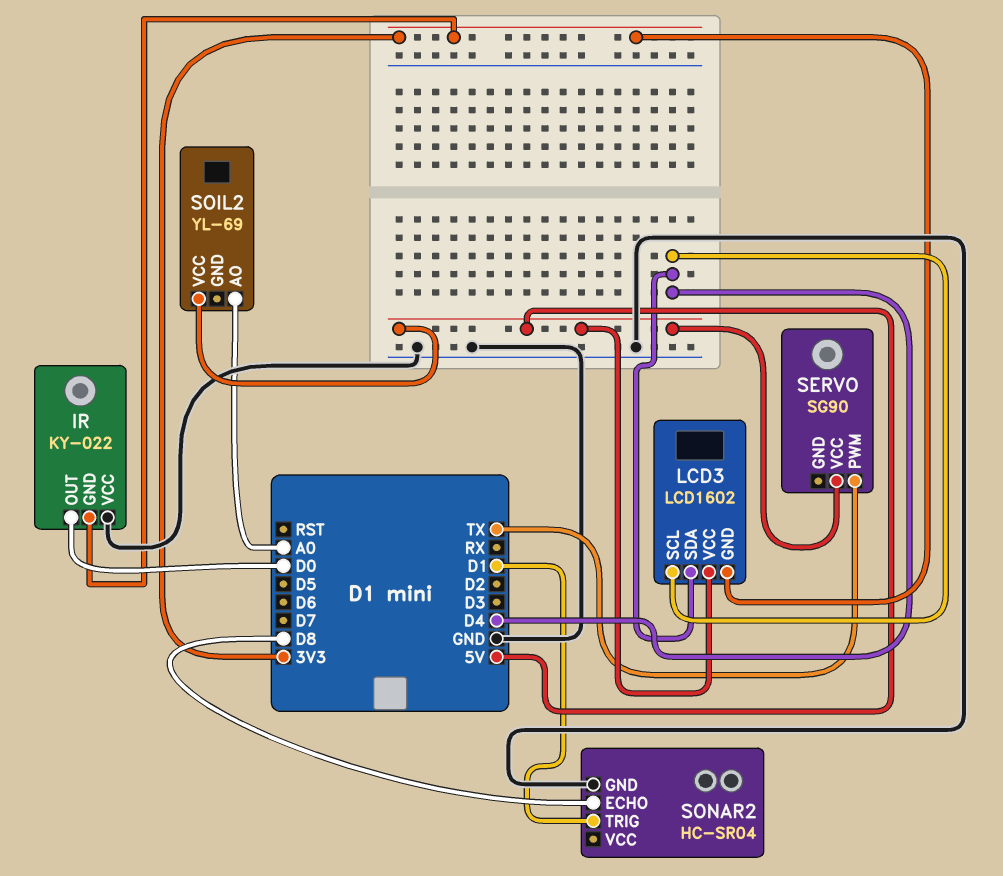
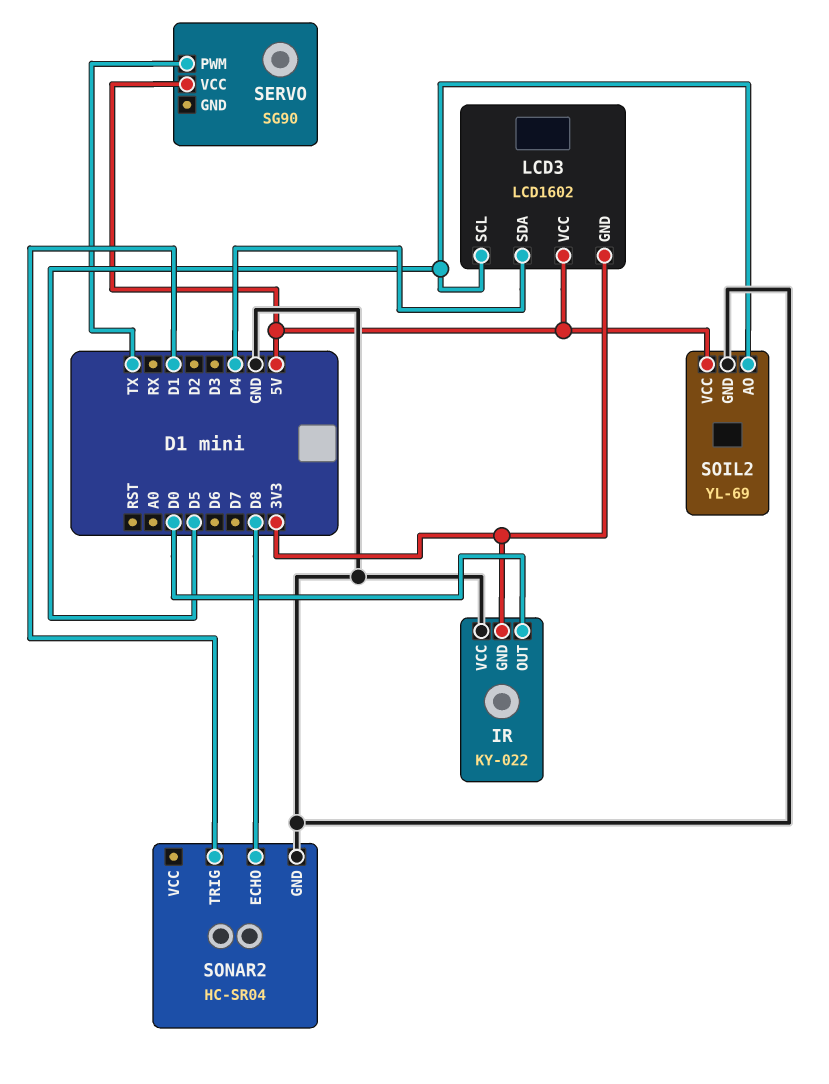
LCD3 pin SCL: D4 -> D5
SOIL2 pin AO: A0 -> D5
SOIL2 pin GND: none -> GND

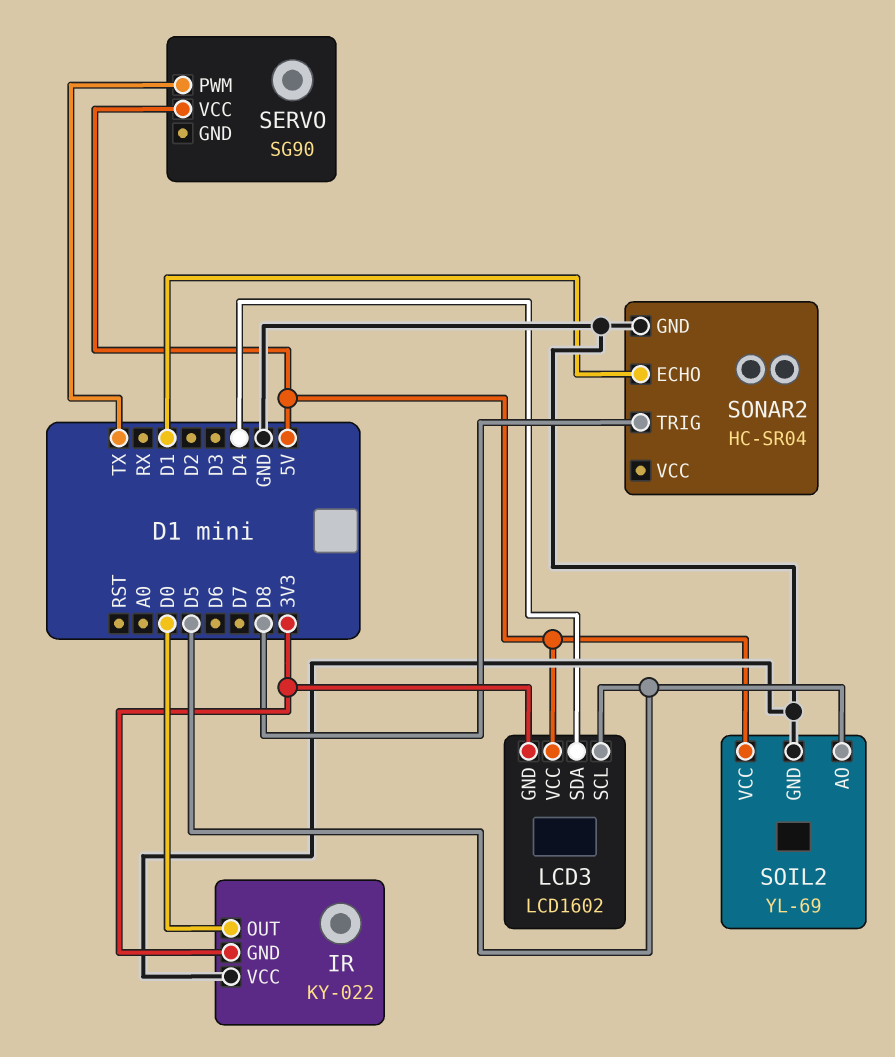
SONAR2 pin ECHO: D8 -> D1
SONAR2 pin TRIG: D1 -> D8

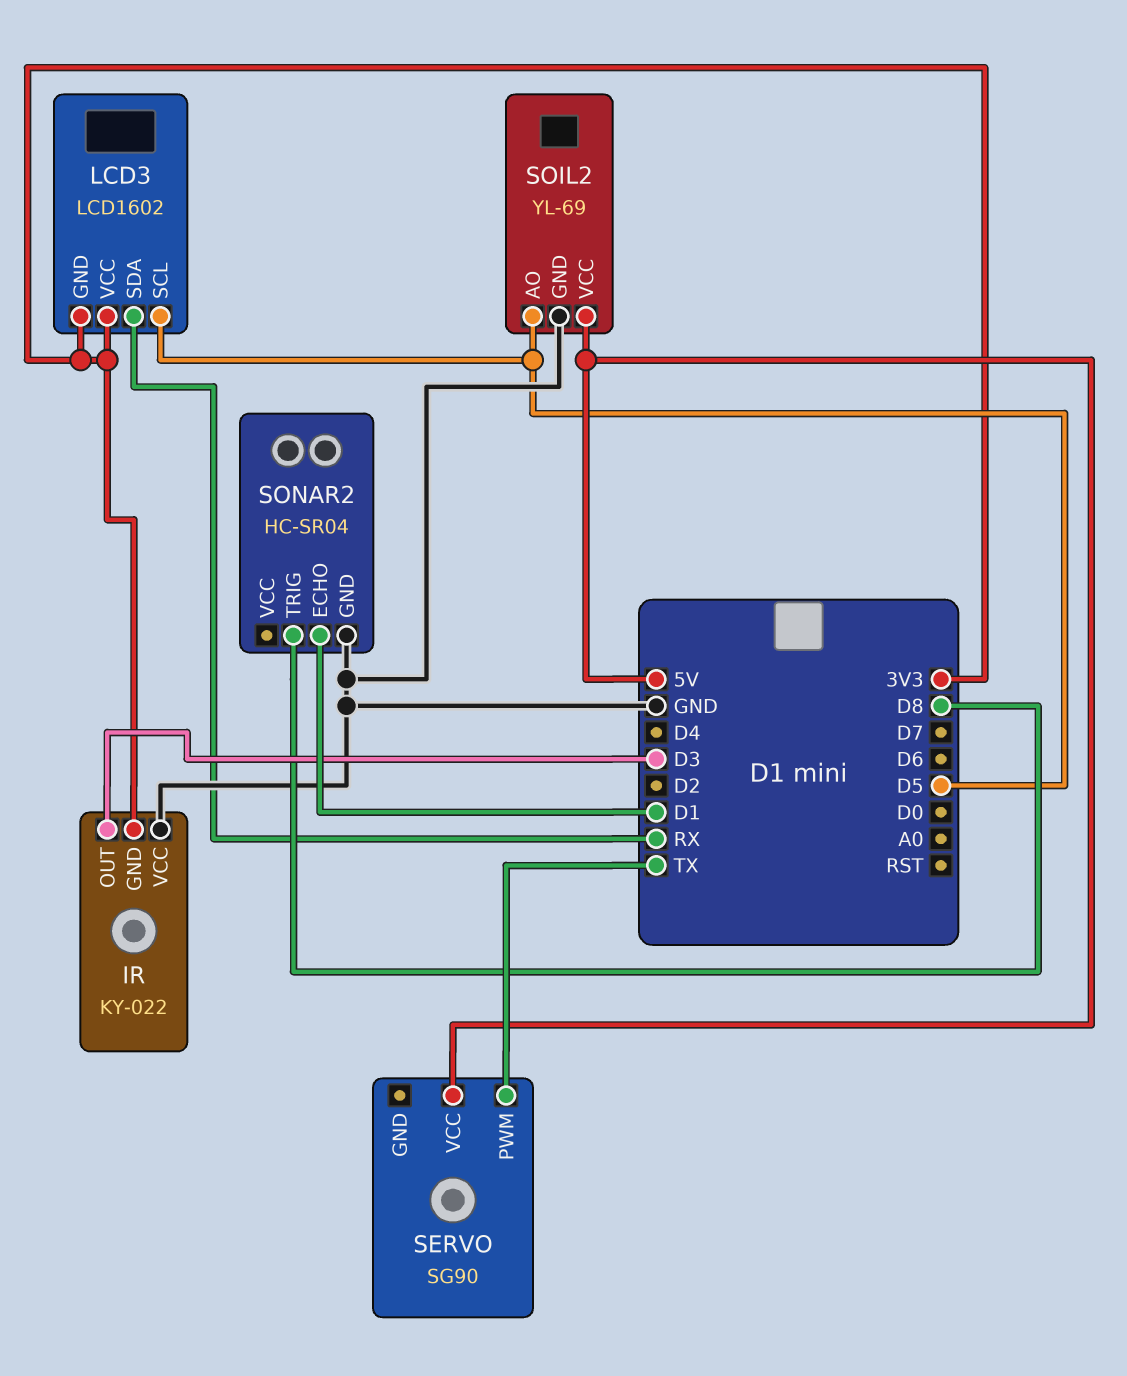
IR pin OUT: D0 -> D3
LCD3 pin SDA: D4 -> RX
LCD3 pin VCC: 5V -> 3V3

